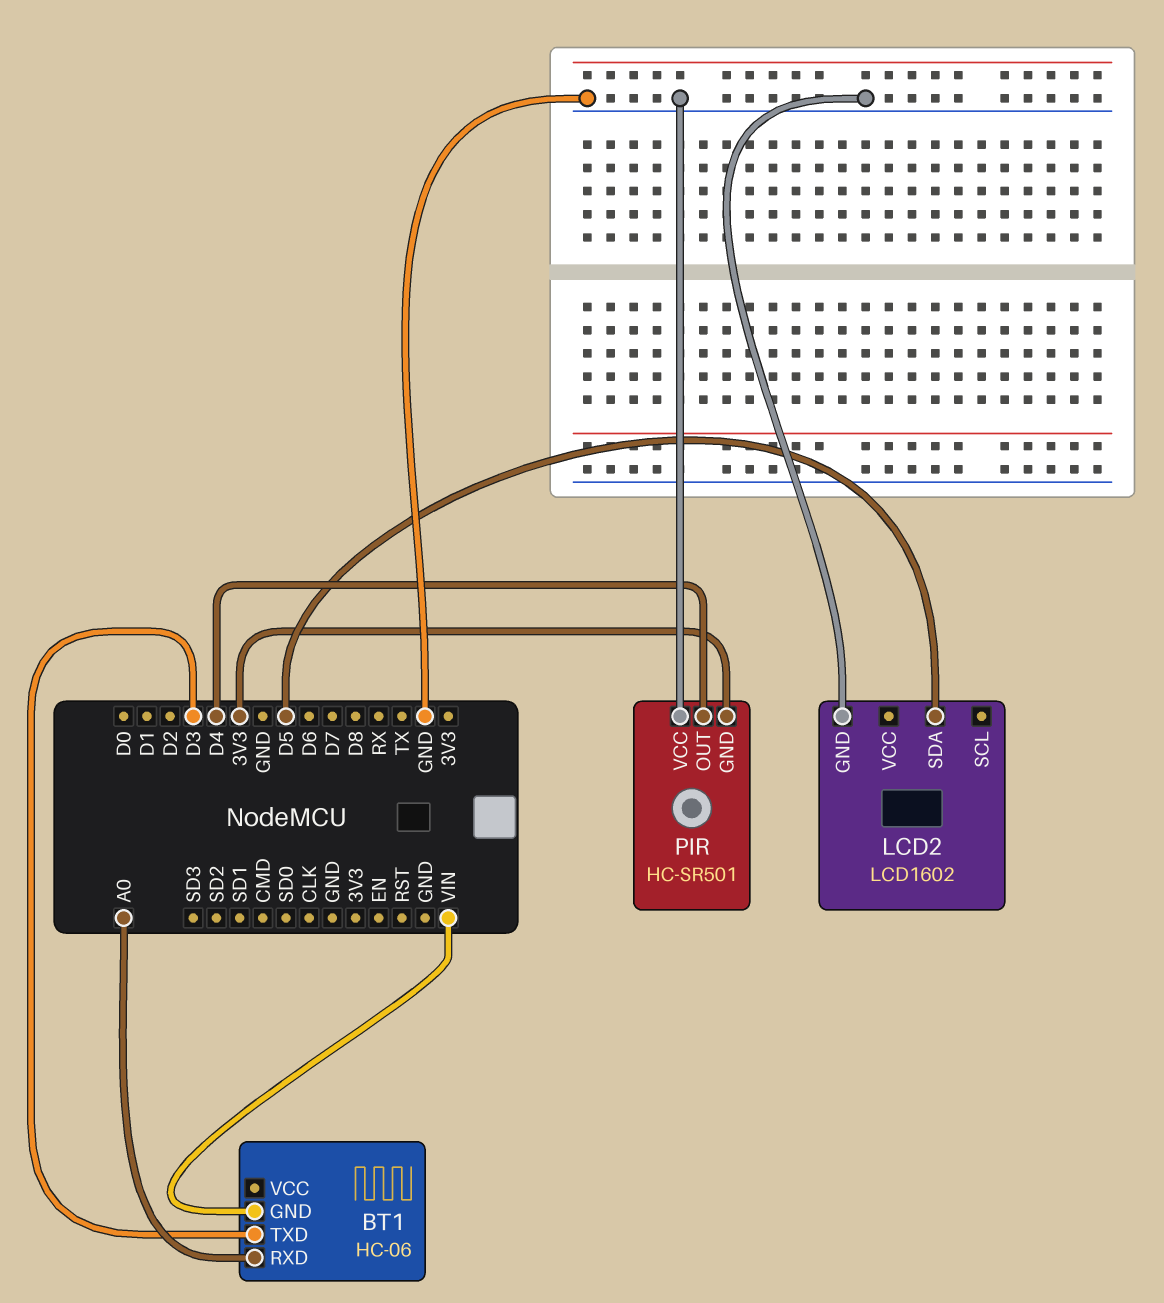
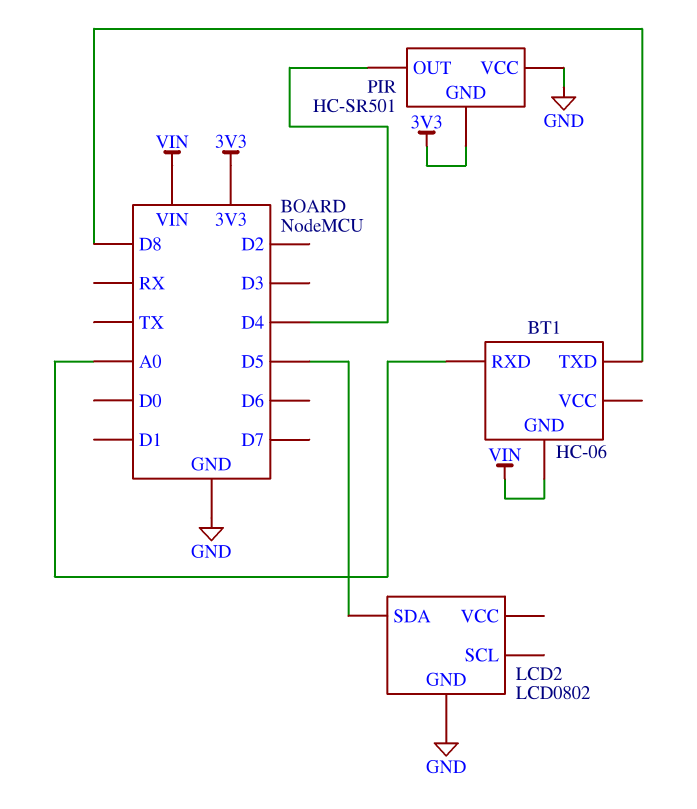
BT1 pin TXD: D3 -> D8
LCD2: LCD1602 -> LCD0802

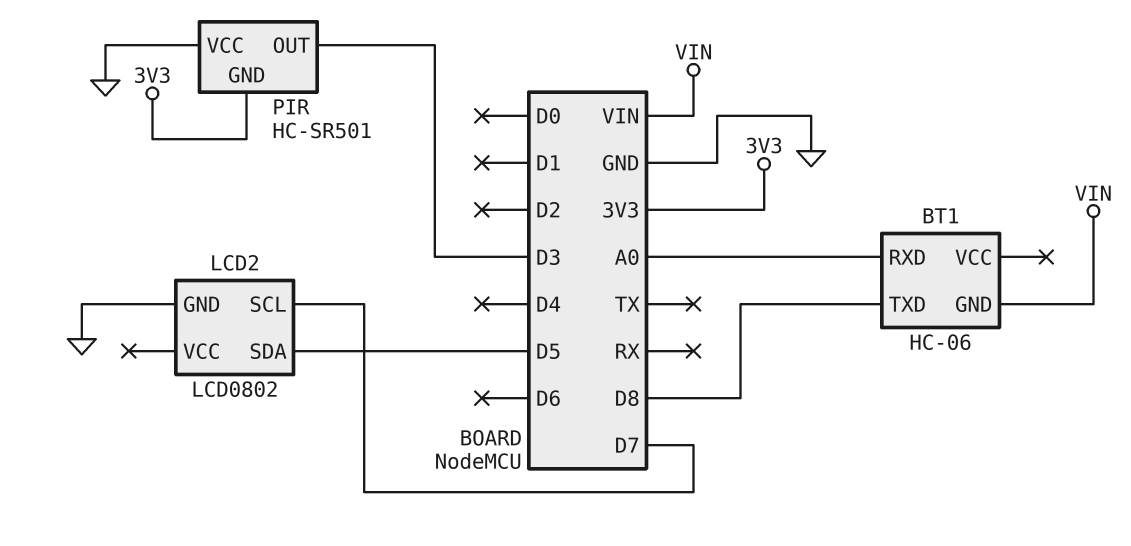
LCD2 pin SCL: none -> D7
PIR pin OUT: D4 -> D3

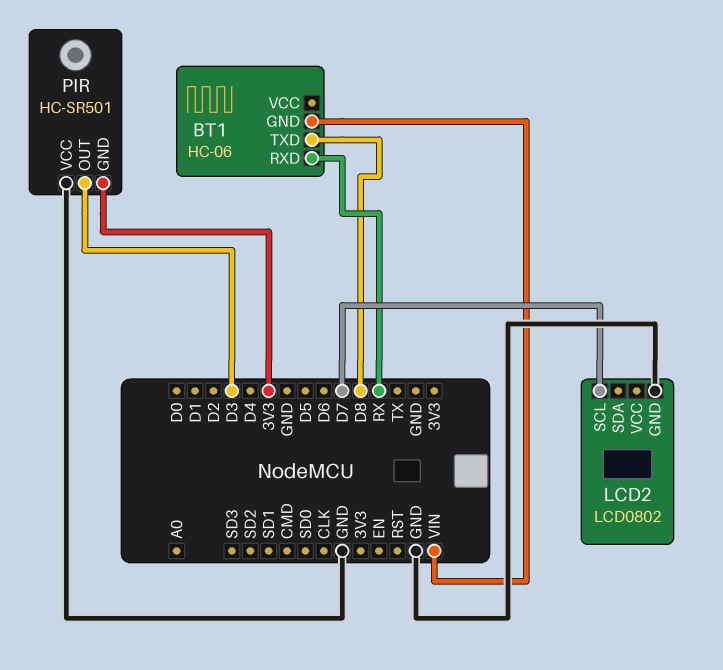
BT1 pin RXD: A0 -> RX
LCD2 pin SDA: D5 -> none

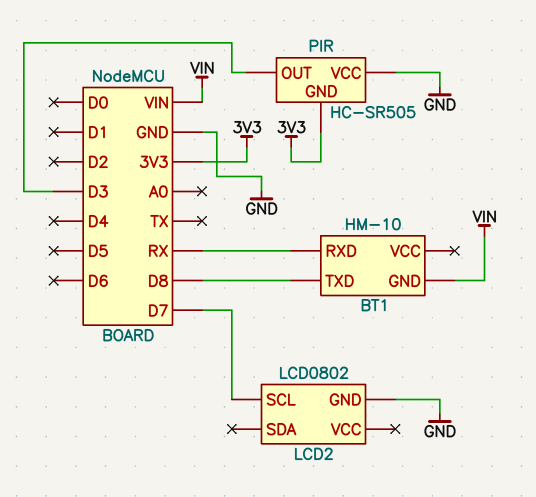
BT1: HC-06 -> HM-10
PIR: HC-SR501 -> HC-SR505

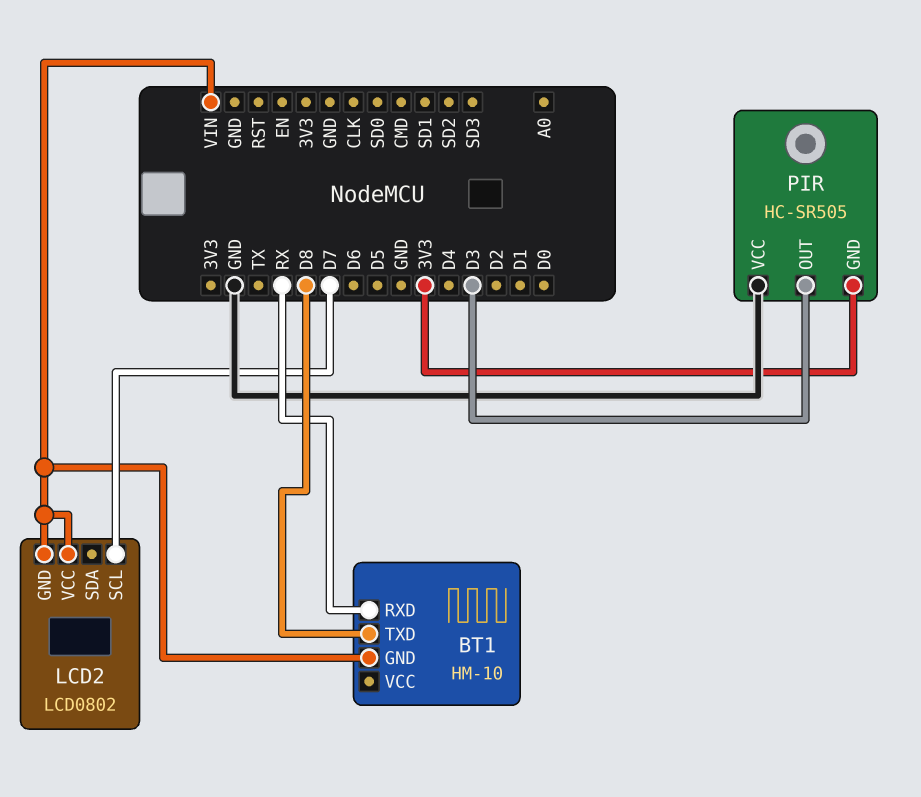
LCD2 pin GND: GND -> VIN
LCD2 pin VCC: none -> VIN

